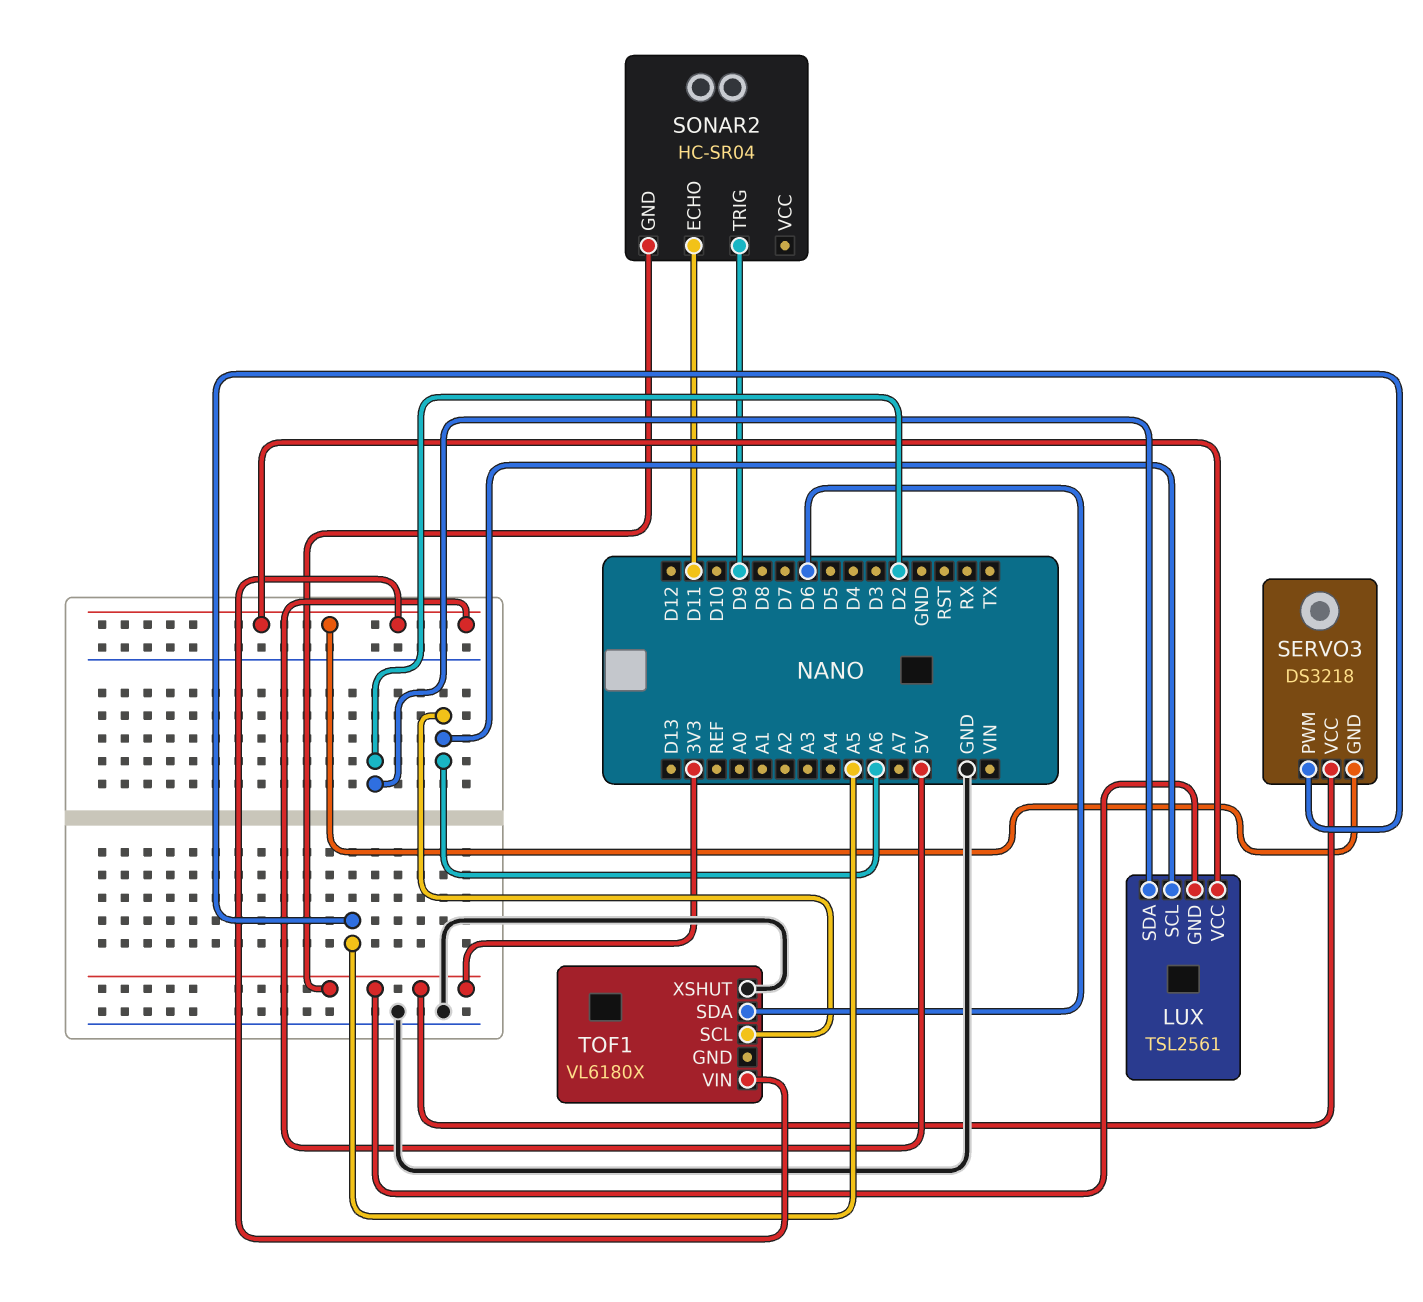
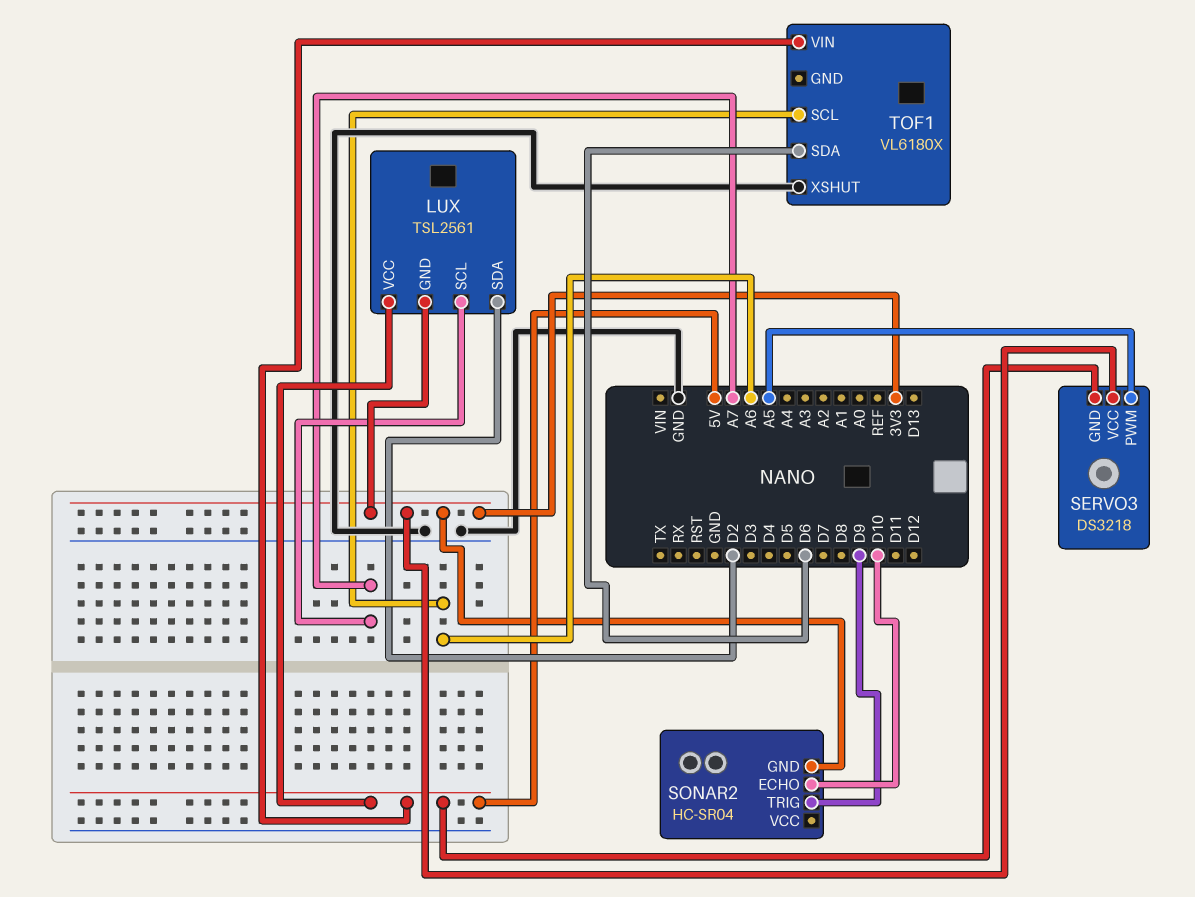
LUX pin SCL: A6 -> A7
SONAR2 pin ECHO: D11 -> D10

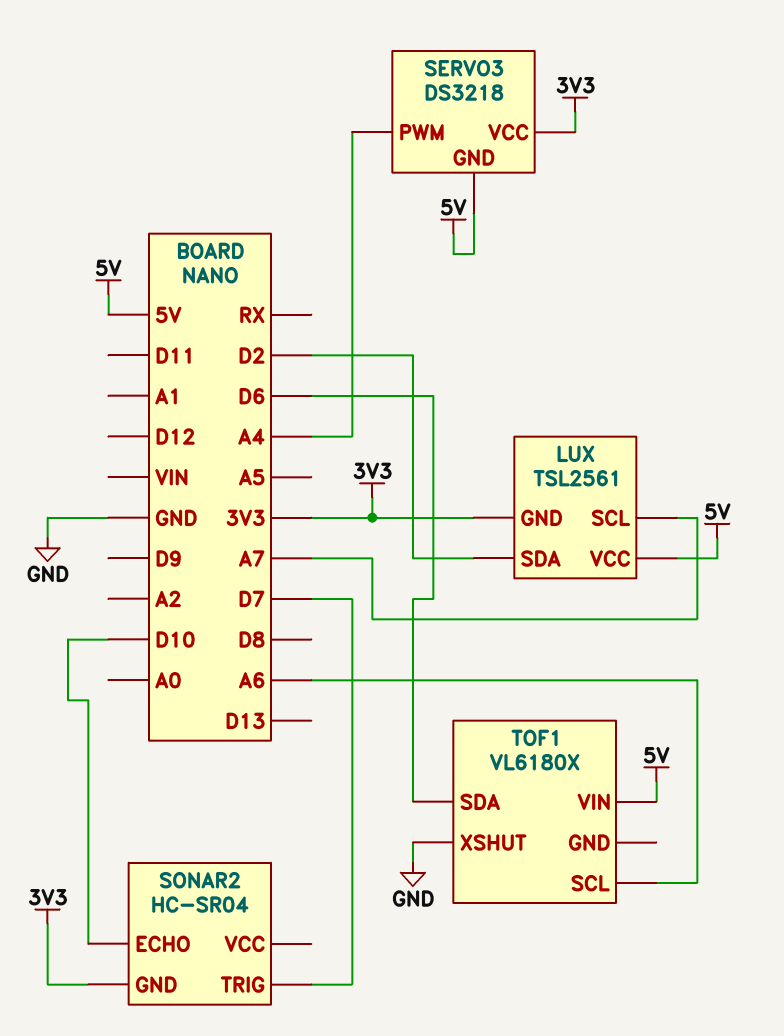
SERVO3 pin PWM: A5 -> A4
SONAR2 pin TRIG: D9 -> D7

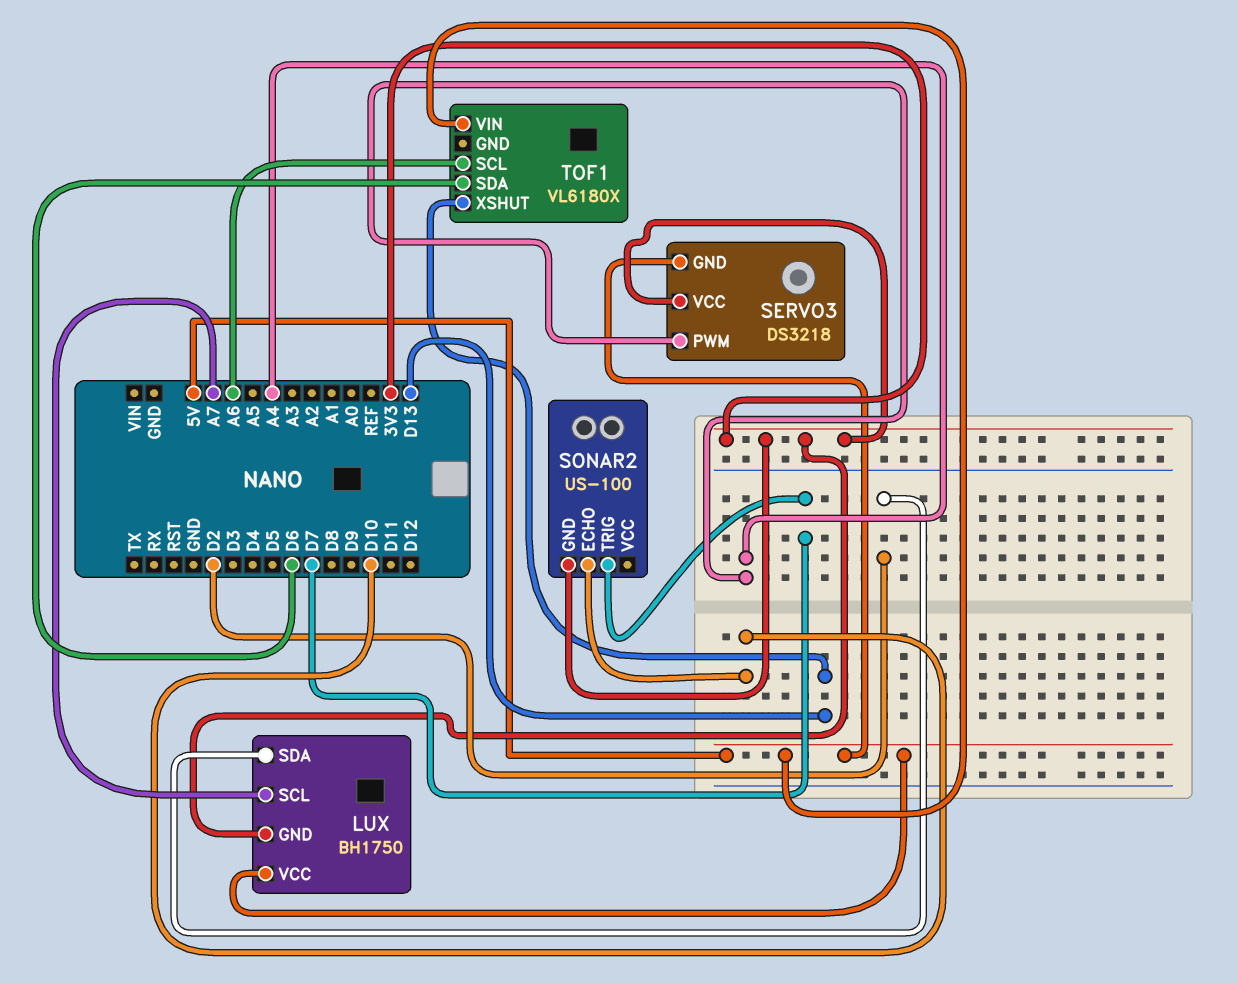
LUX: TSL2561 -> BH1750
SONAR2: HC-SR04 -> US-100
TOF1 pin XSHUT: GND -> D13

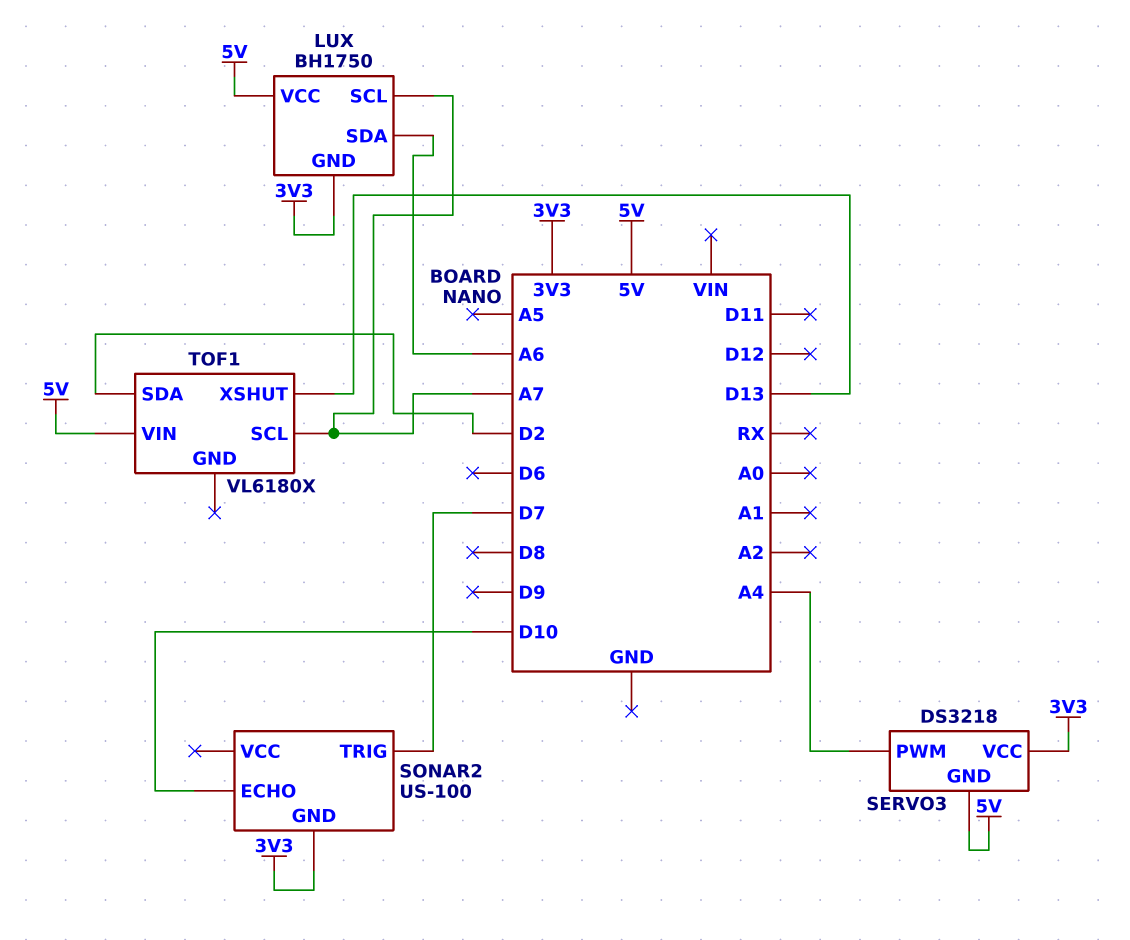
LUX pin SDA: D2 -> A6
TOF1 pin SCL: A6 -> A7
TOF1 pin SDA: D6 -> D2

